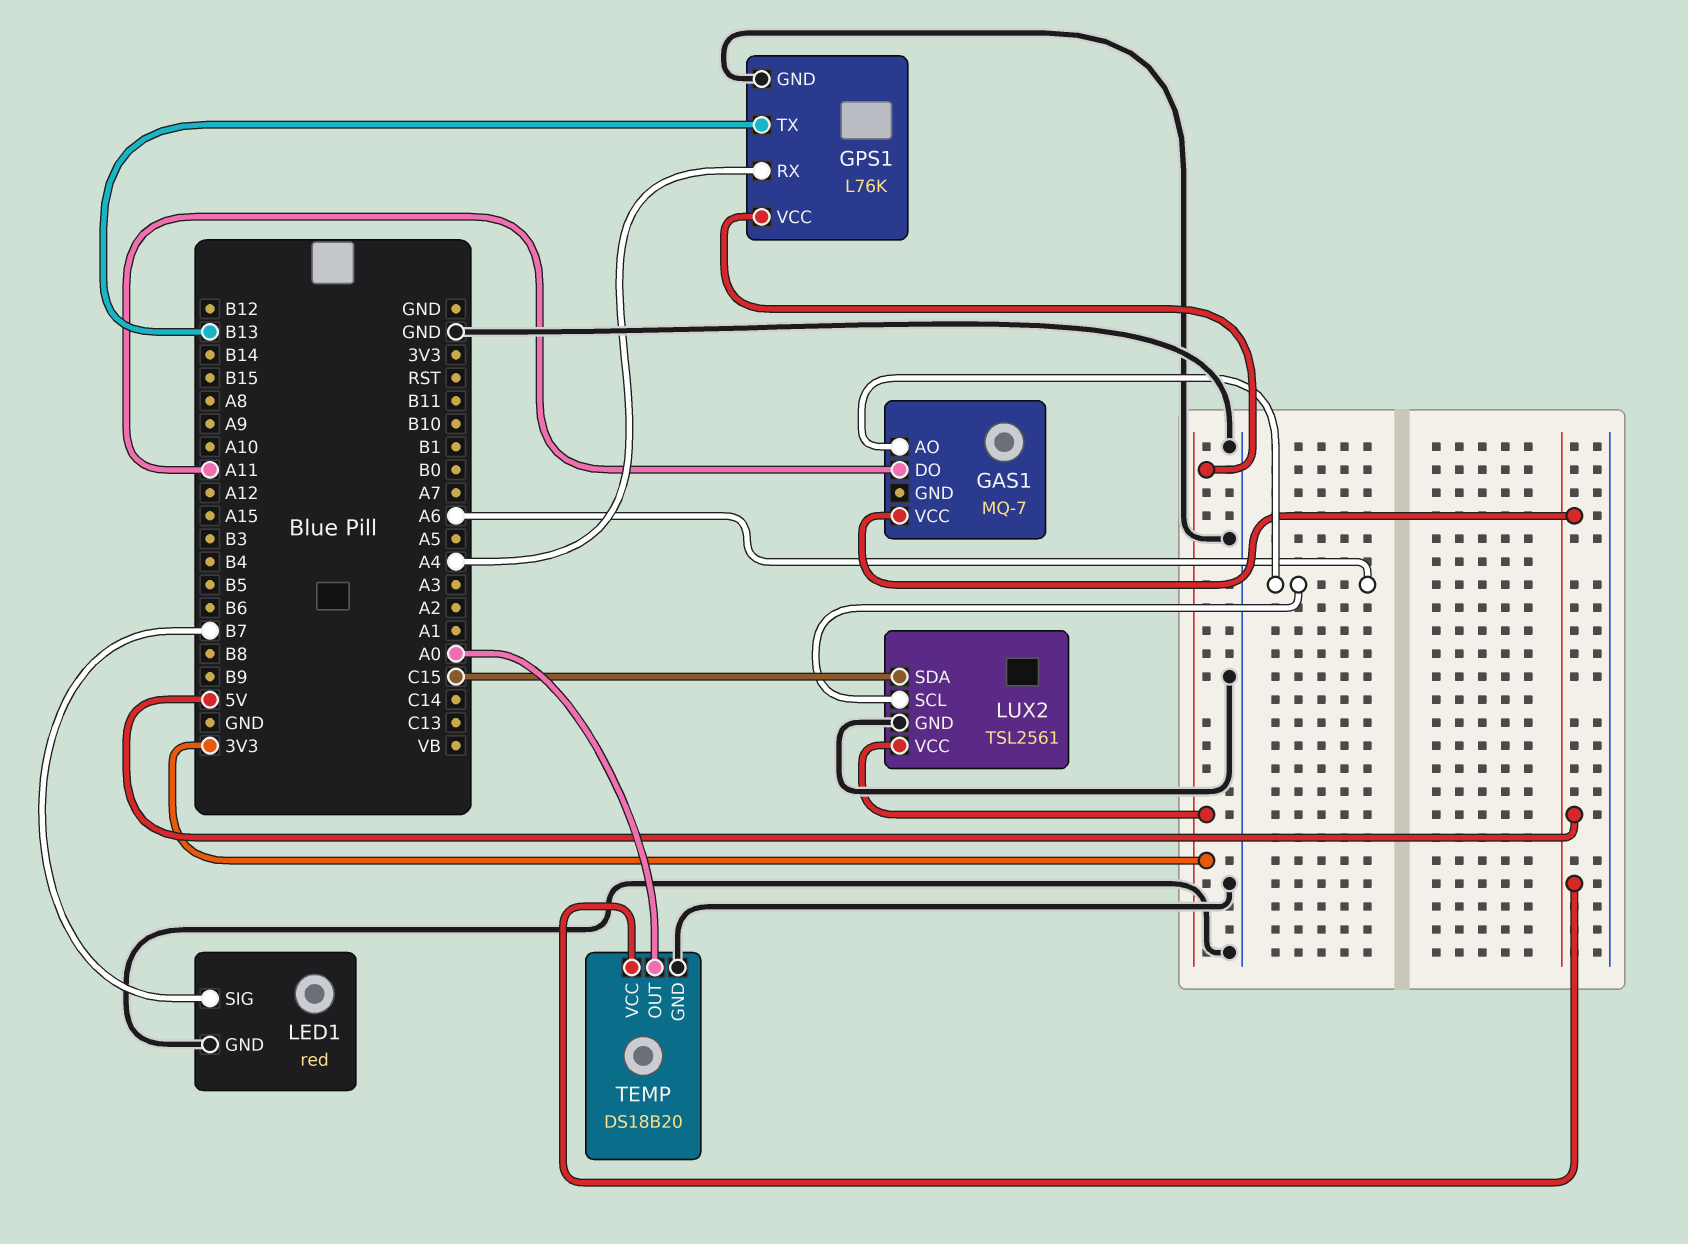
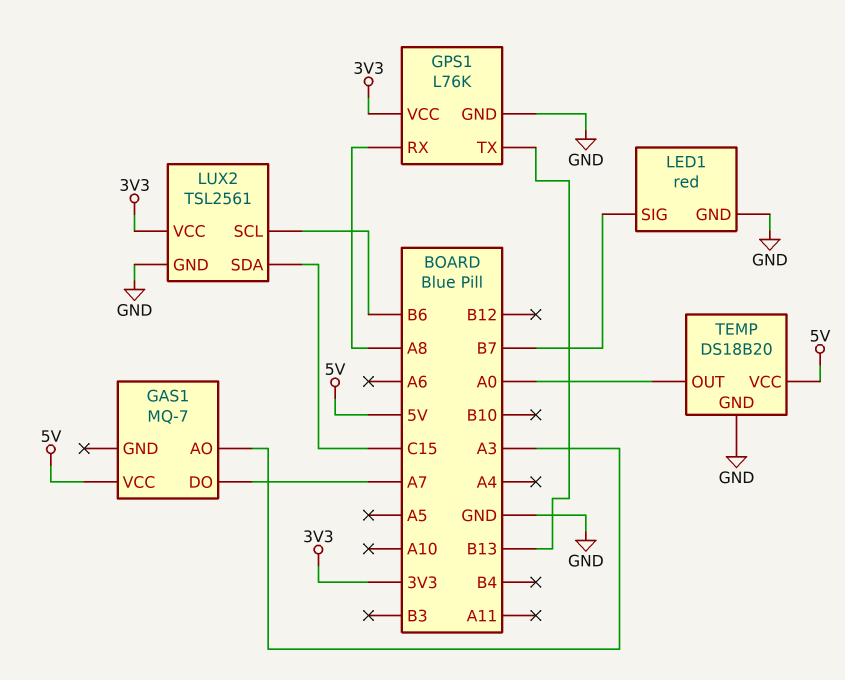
GAS1 pin AO: A6 -> A3
GAS1 pin DO: A11 -> A7
GPS1 pin RX: A4 -> A8
LUX2 pin SCL: A6 -> B6

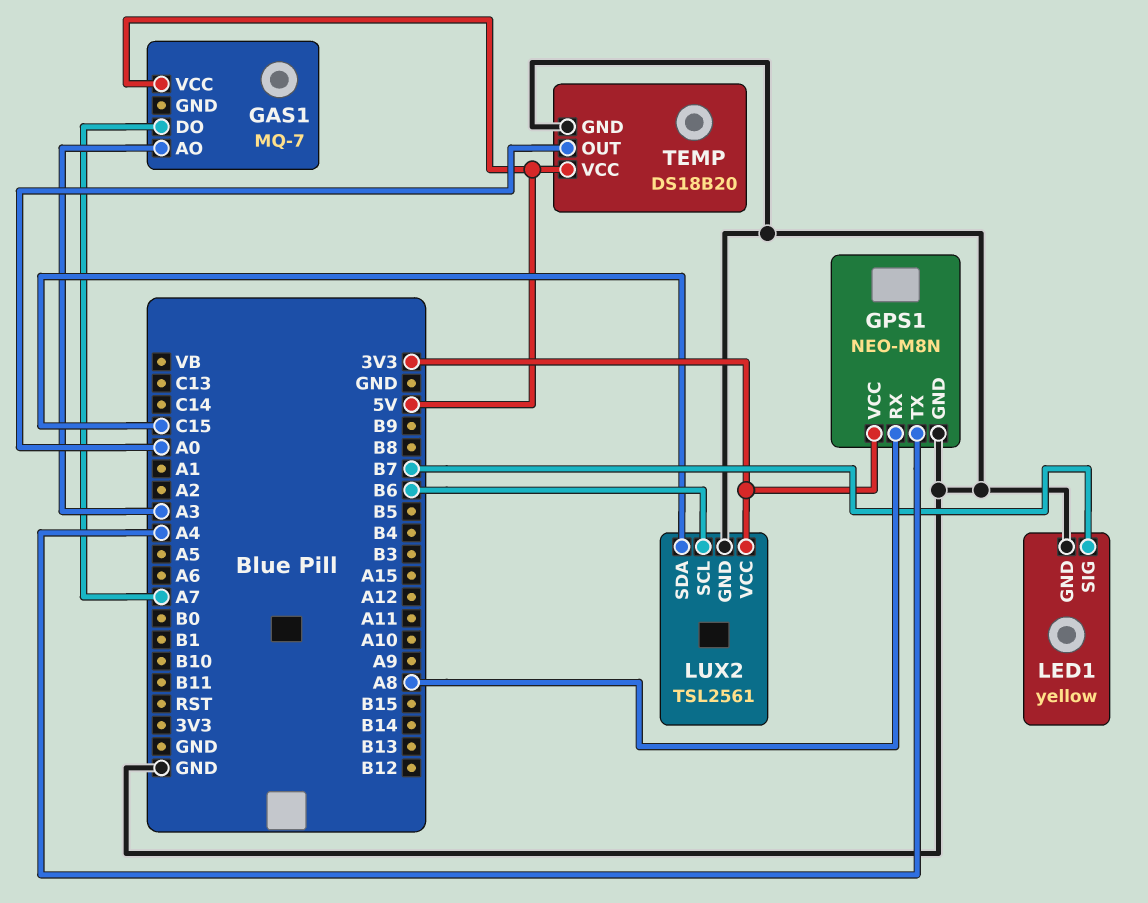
GPS1: L76K -> NEO-M8N
GPS1 pin TX: B13 -> A4
LED1: red -> yellow

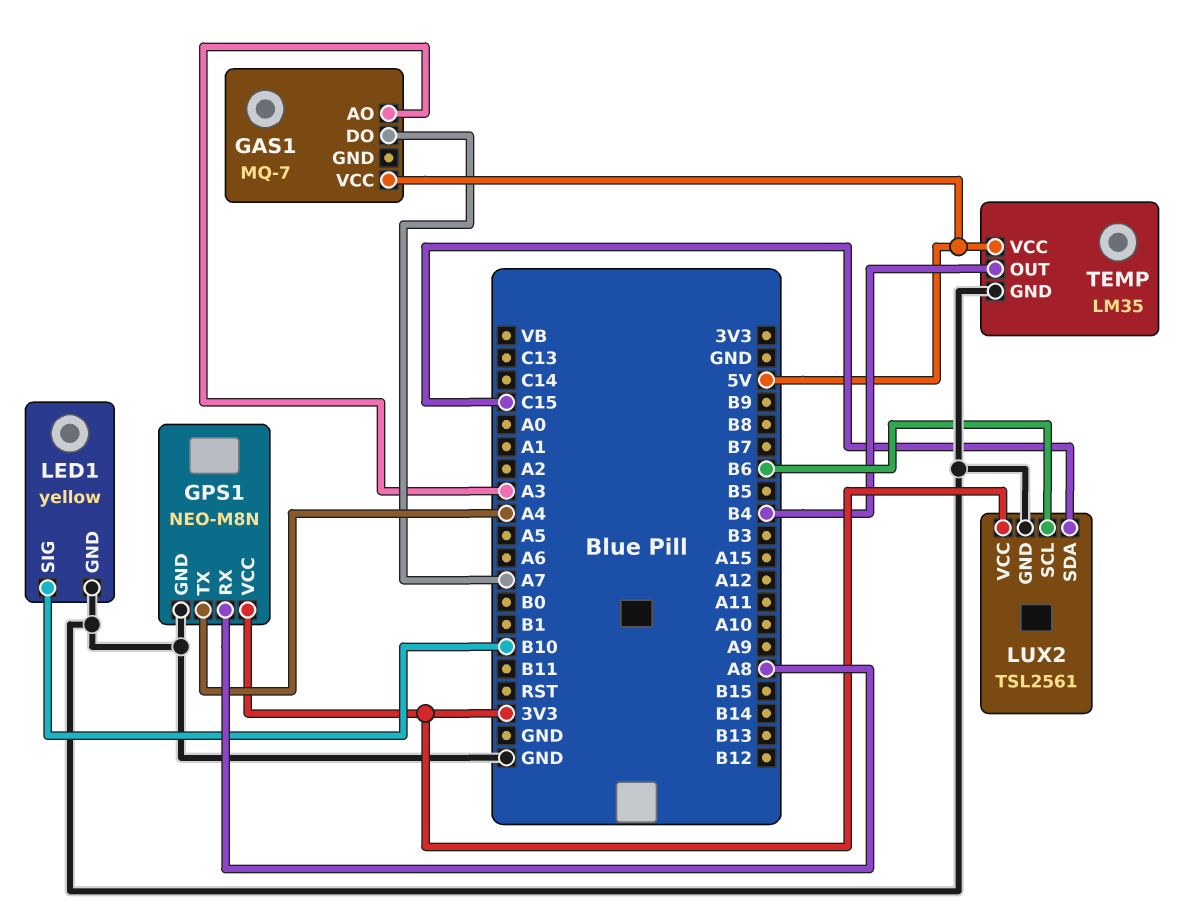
LED1 pin SIG: B7 -> B10
TEMP: DS18B20 -> LM35
TEMP pin OUT: A0 -> B4

